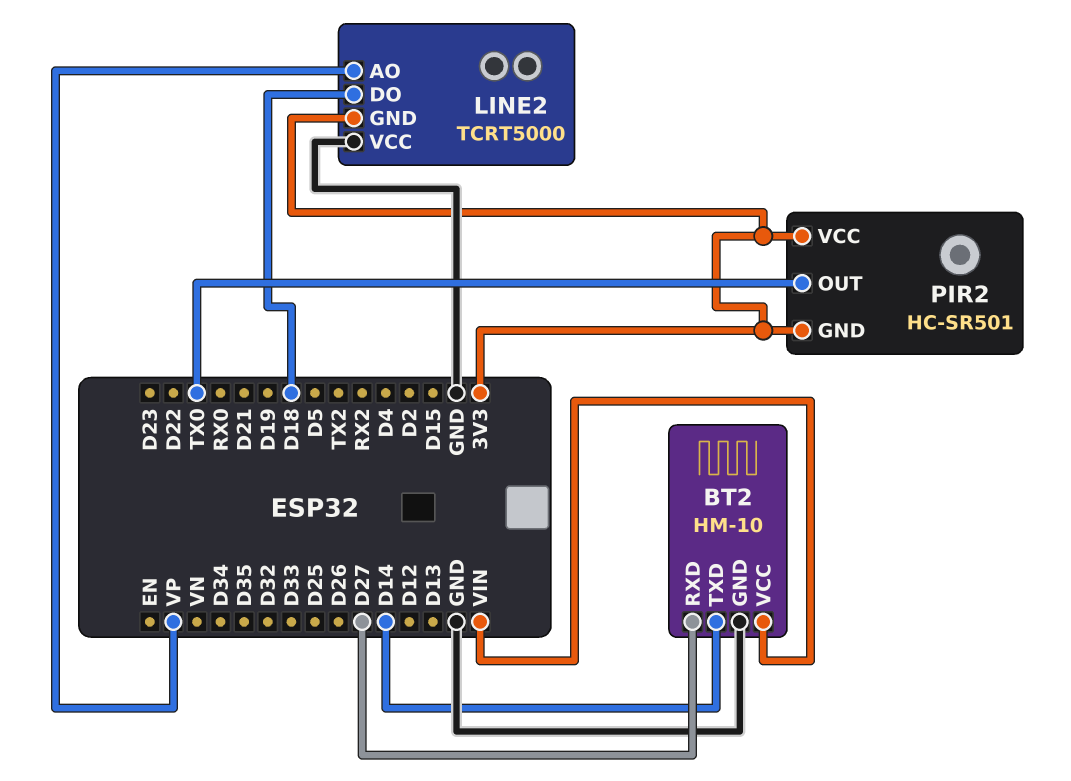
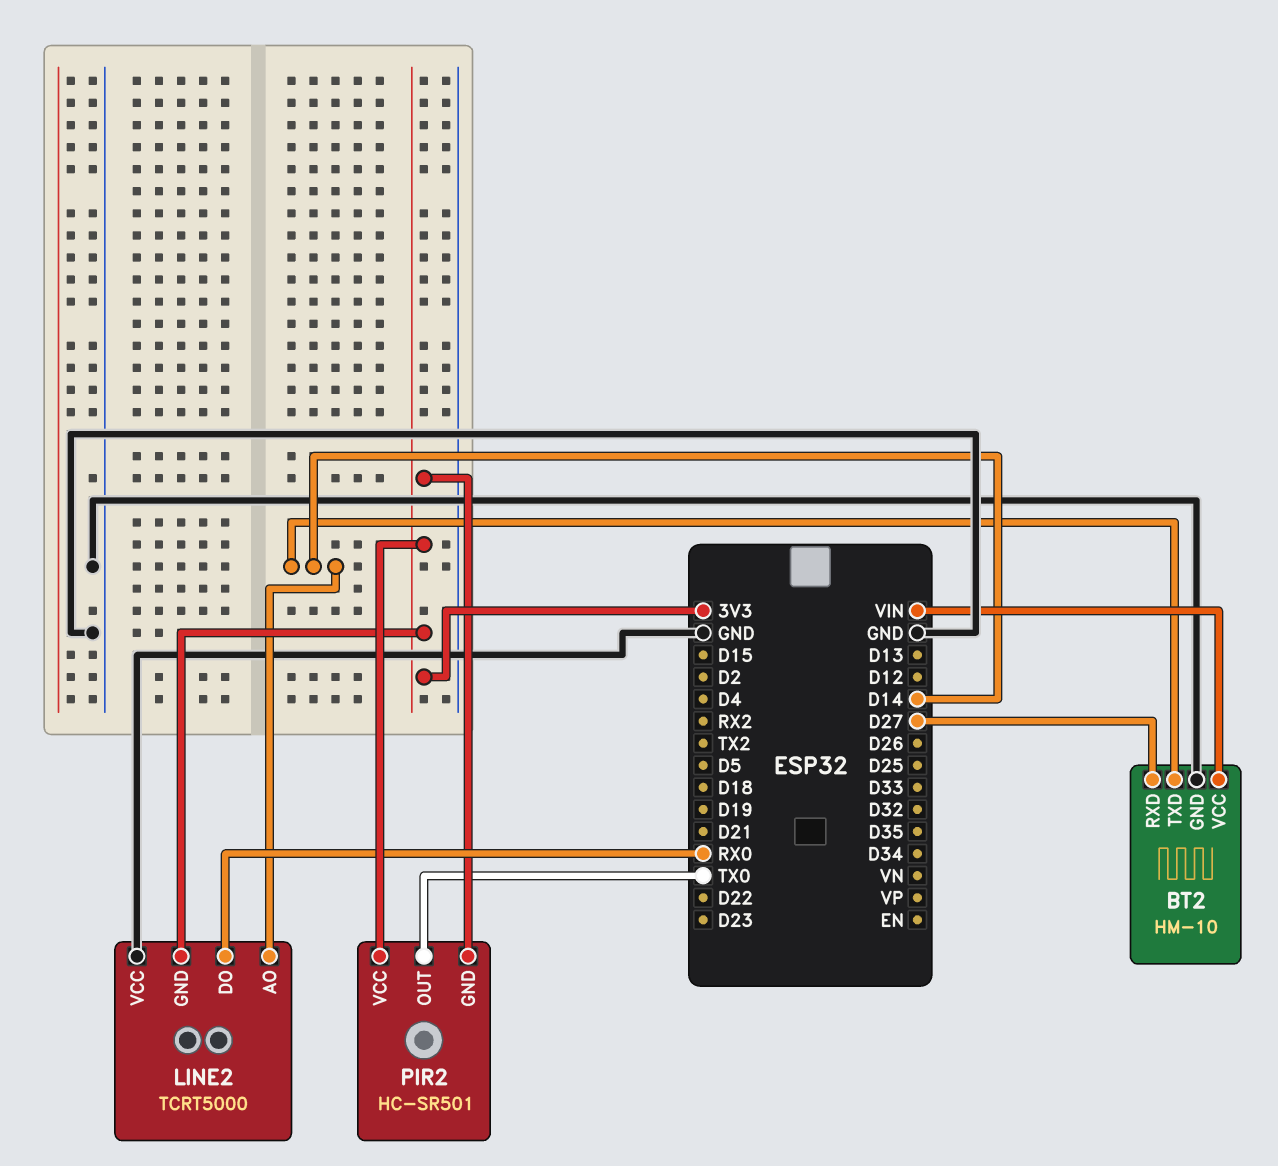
LINE2 pin AO: VP -> D14
LINE2 pin DO: D18 -> RX0

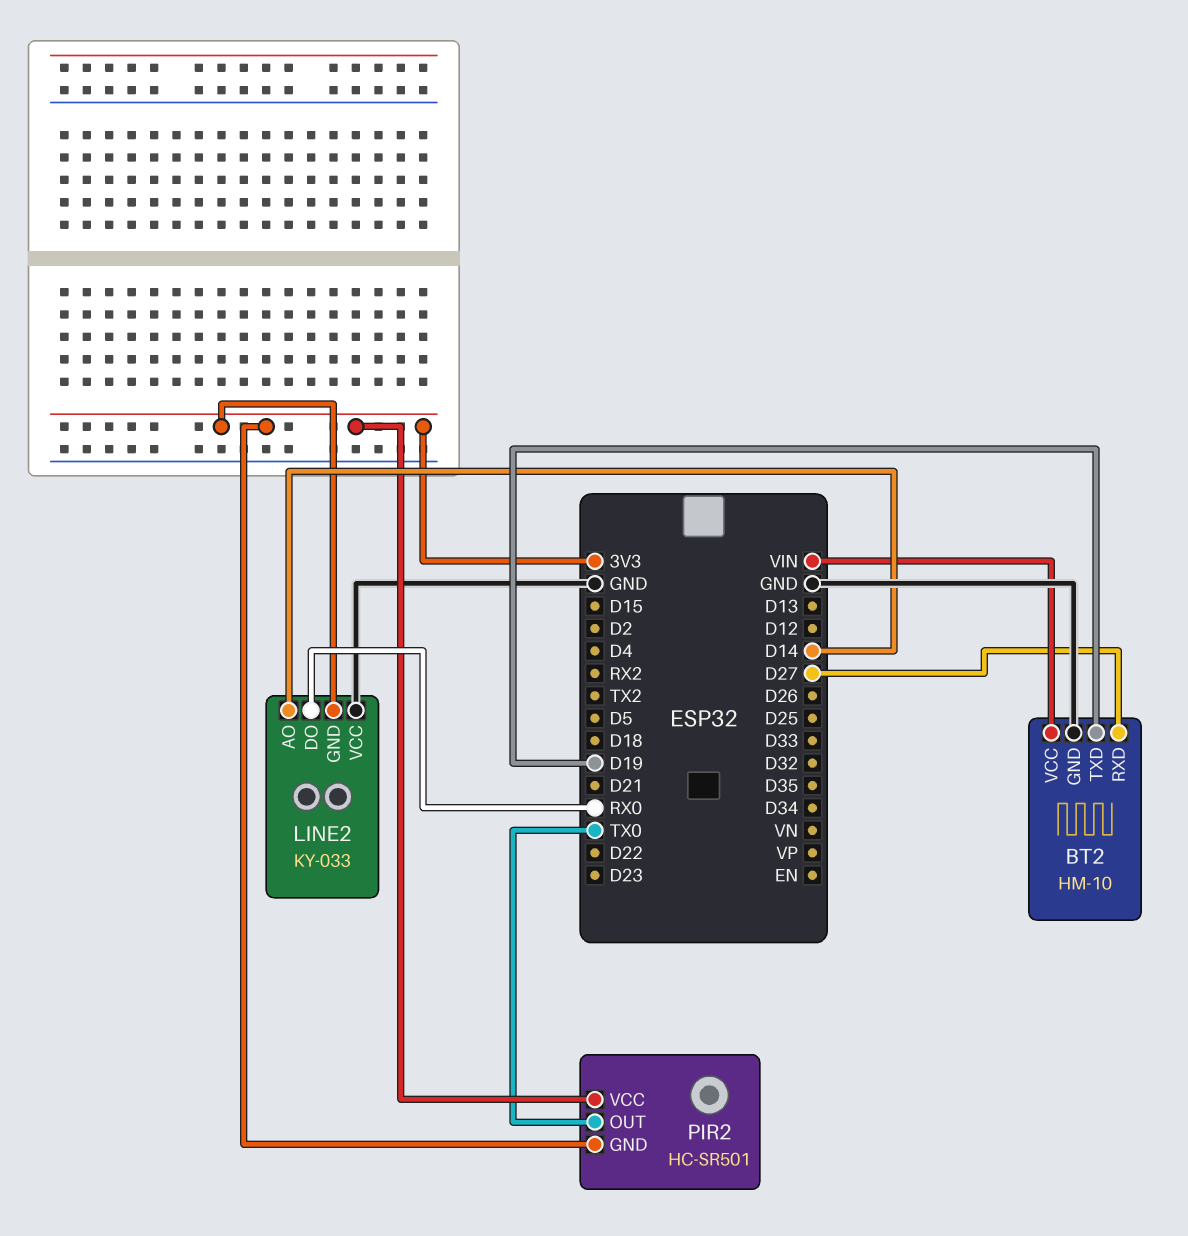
BT2 pin TXD: D14 -> D19
LINE2: TCRT5000 -> KY-033

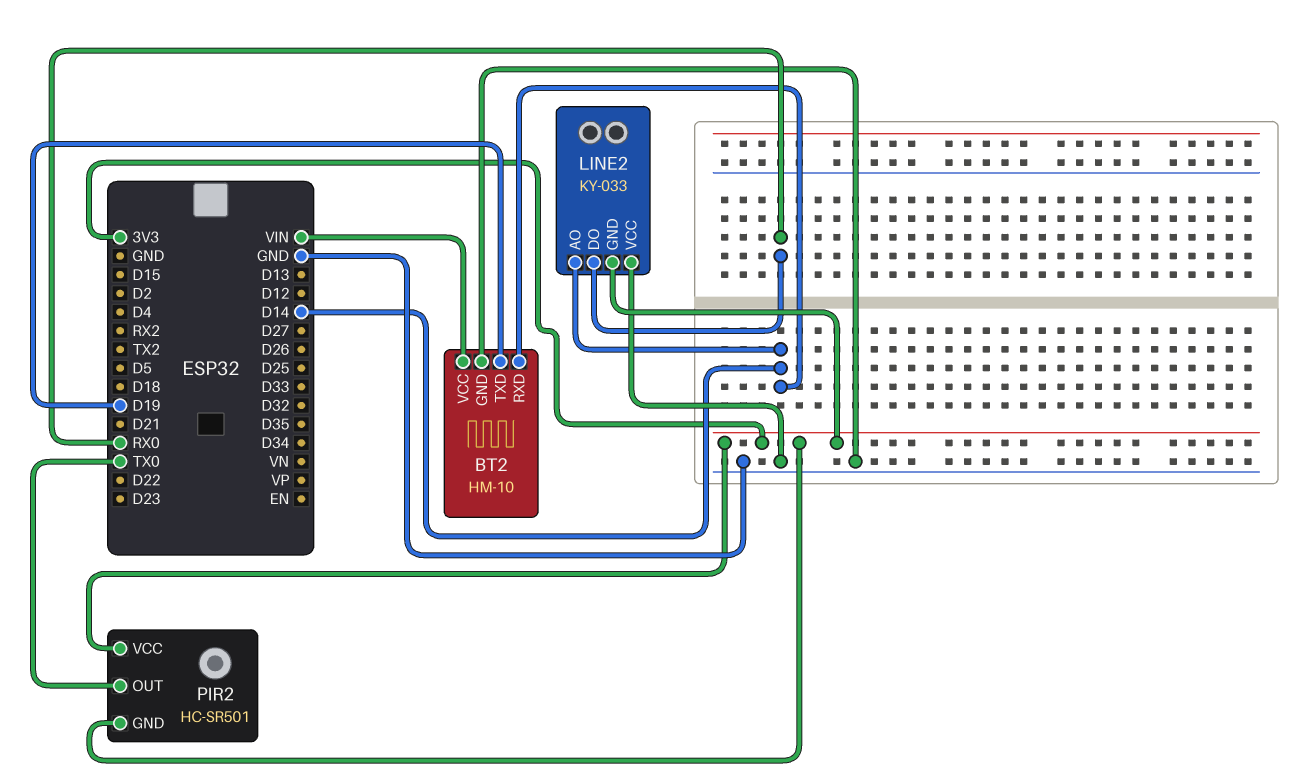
BT2 pin RXD: D27 -> D14

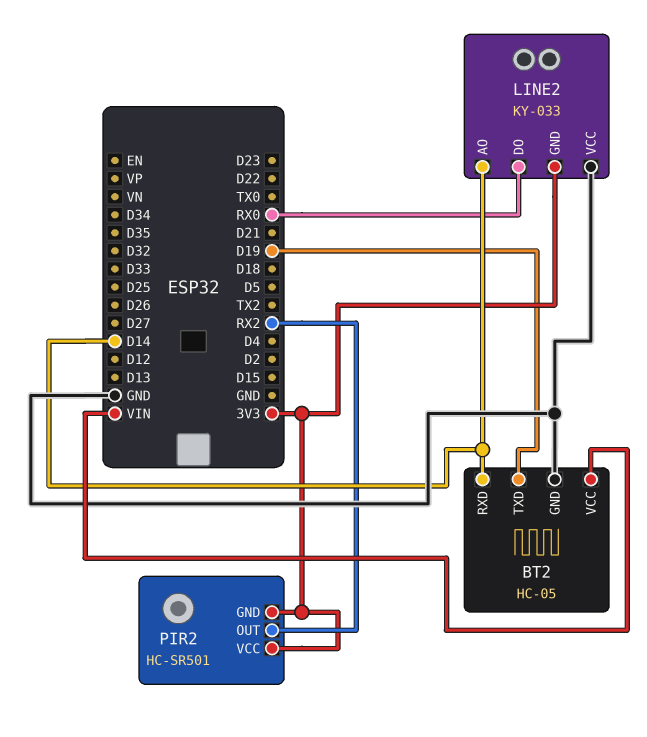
BT2: HM-10 -> HC-05
PIR2 pin OUT: TX0 -> RX2

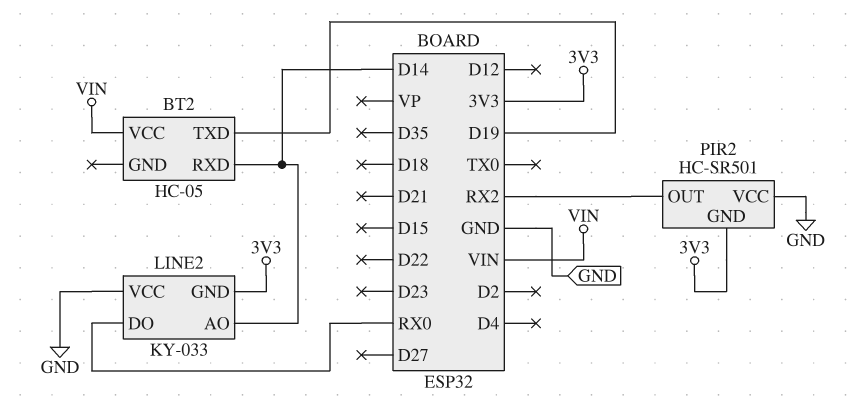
BT2 pin GND: GND -> none
PIR2 pin VCC: 3V3 -> GND

